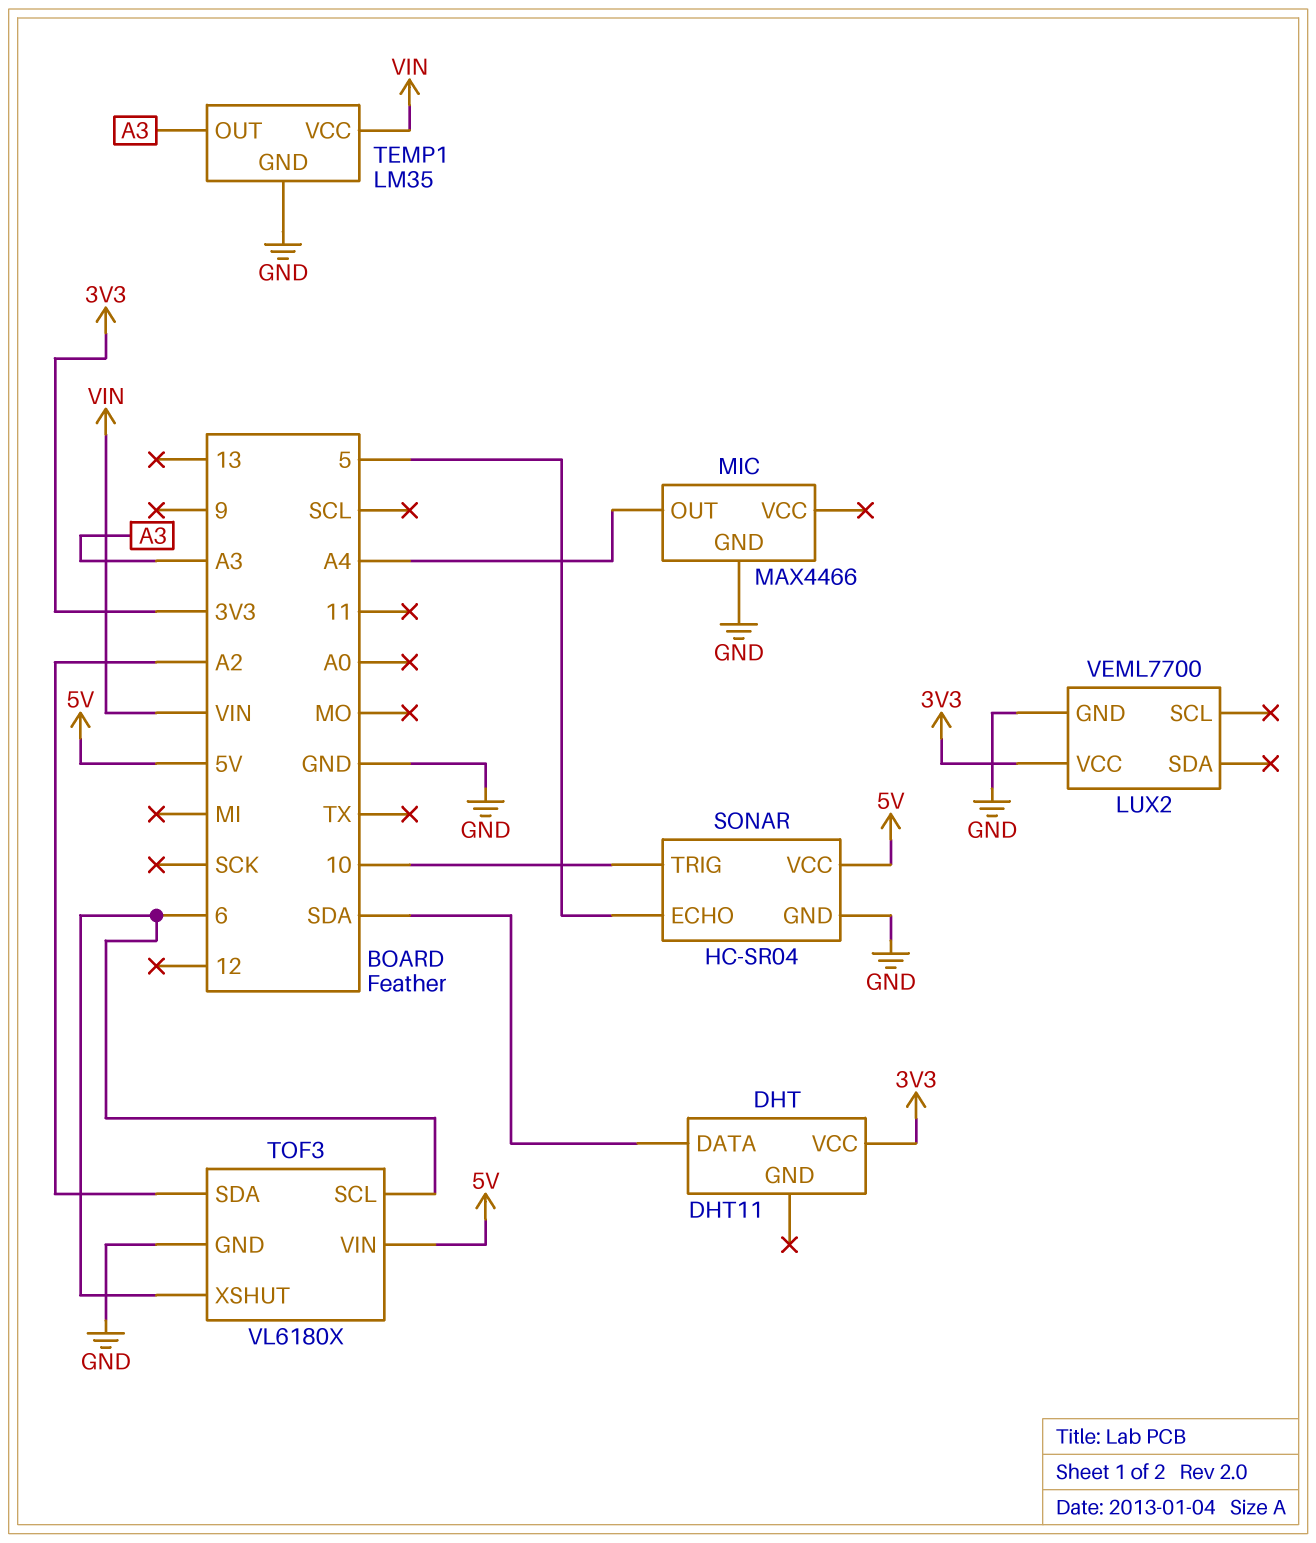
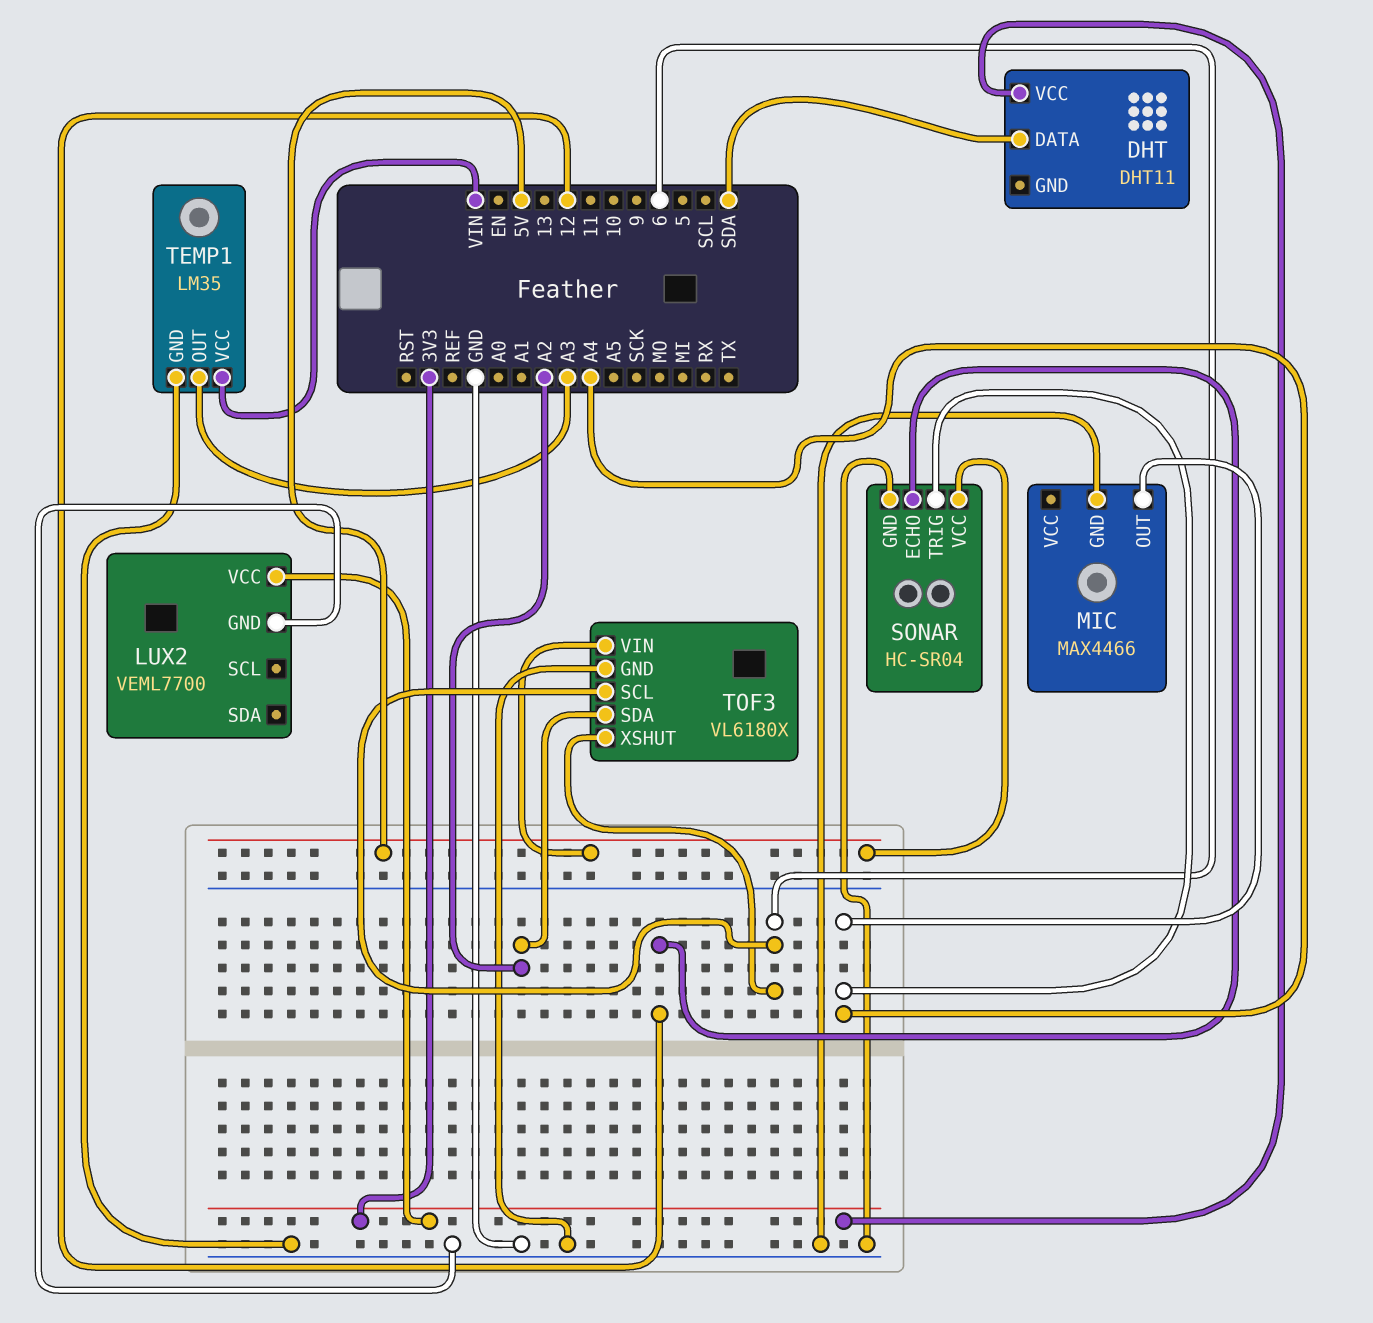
SONAR pin ECHO: 5 -> 12
SONAR pin TRIG: 10 -> A4

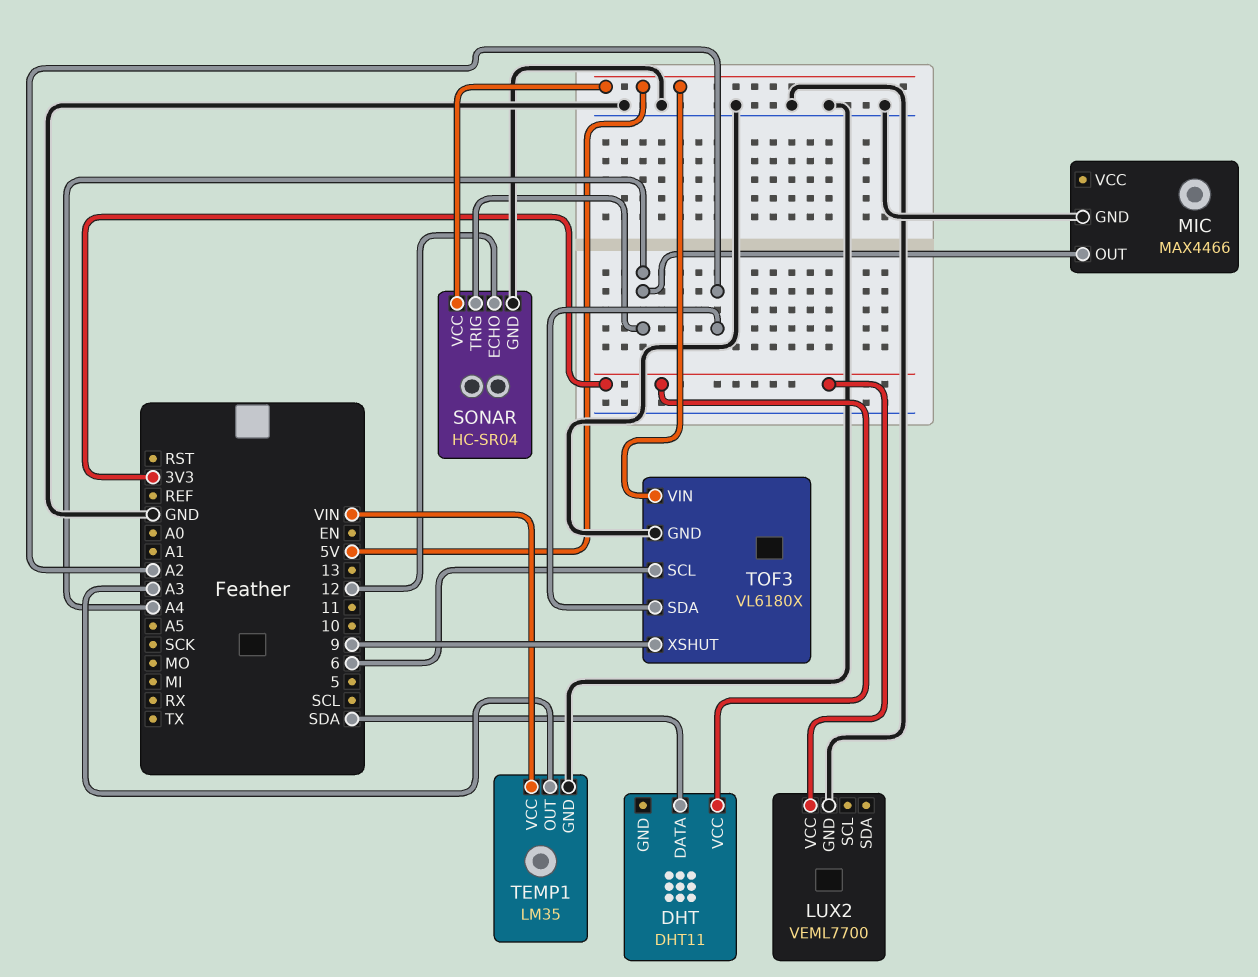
TOF3 pin XSHUT: 6 -> 9

